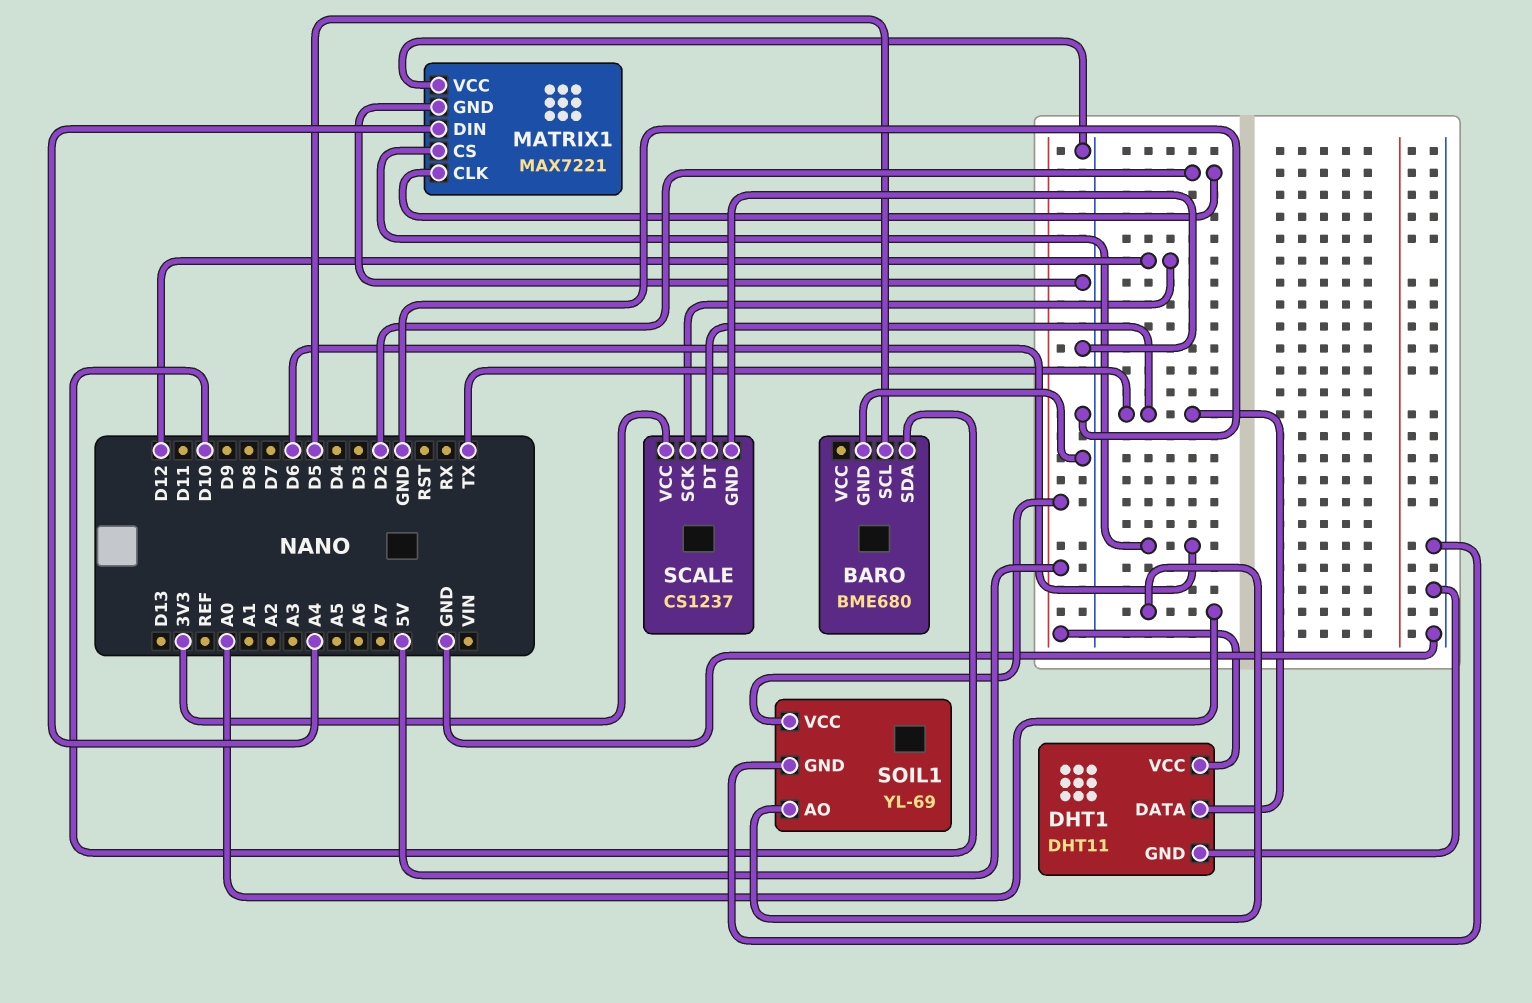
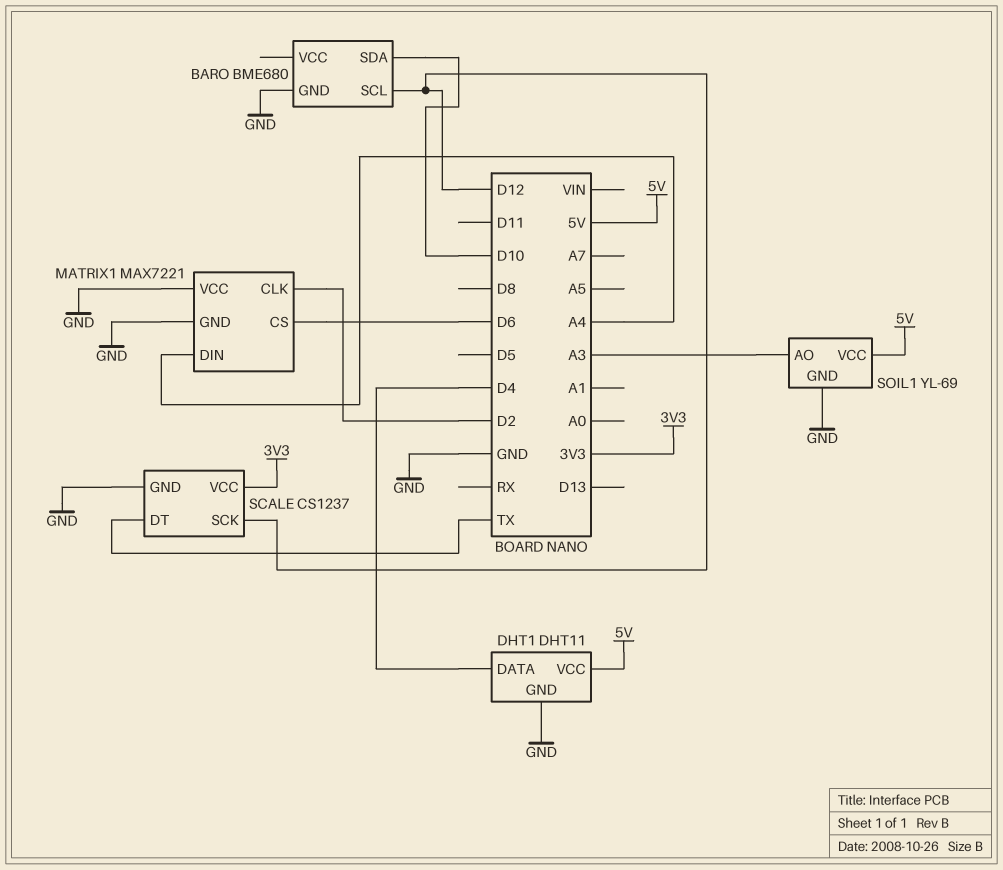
BARO pin SCL: D5 -> D12
DHT1 pin DATA: TX -> D4
SOIL1 pin AO: A0 -> A3

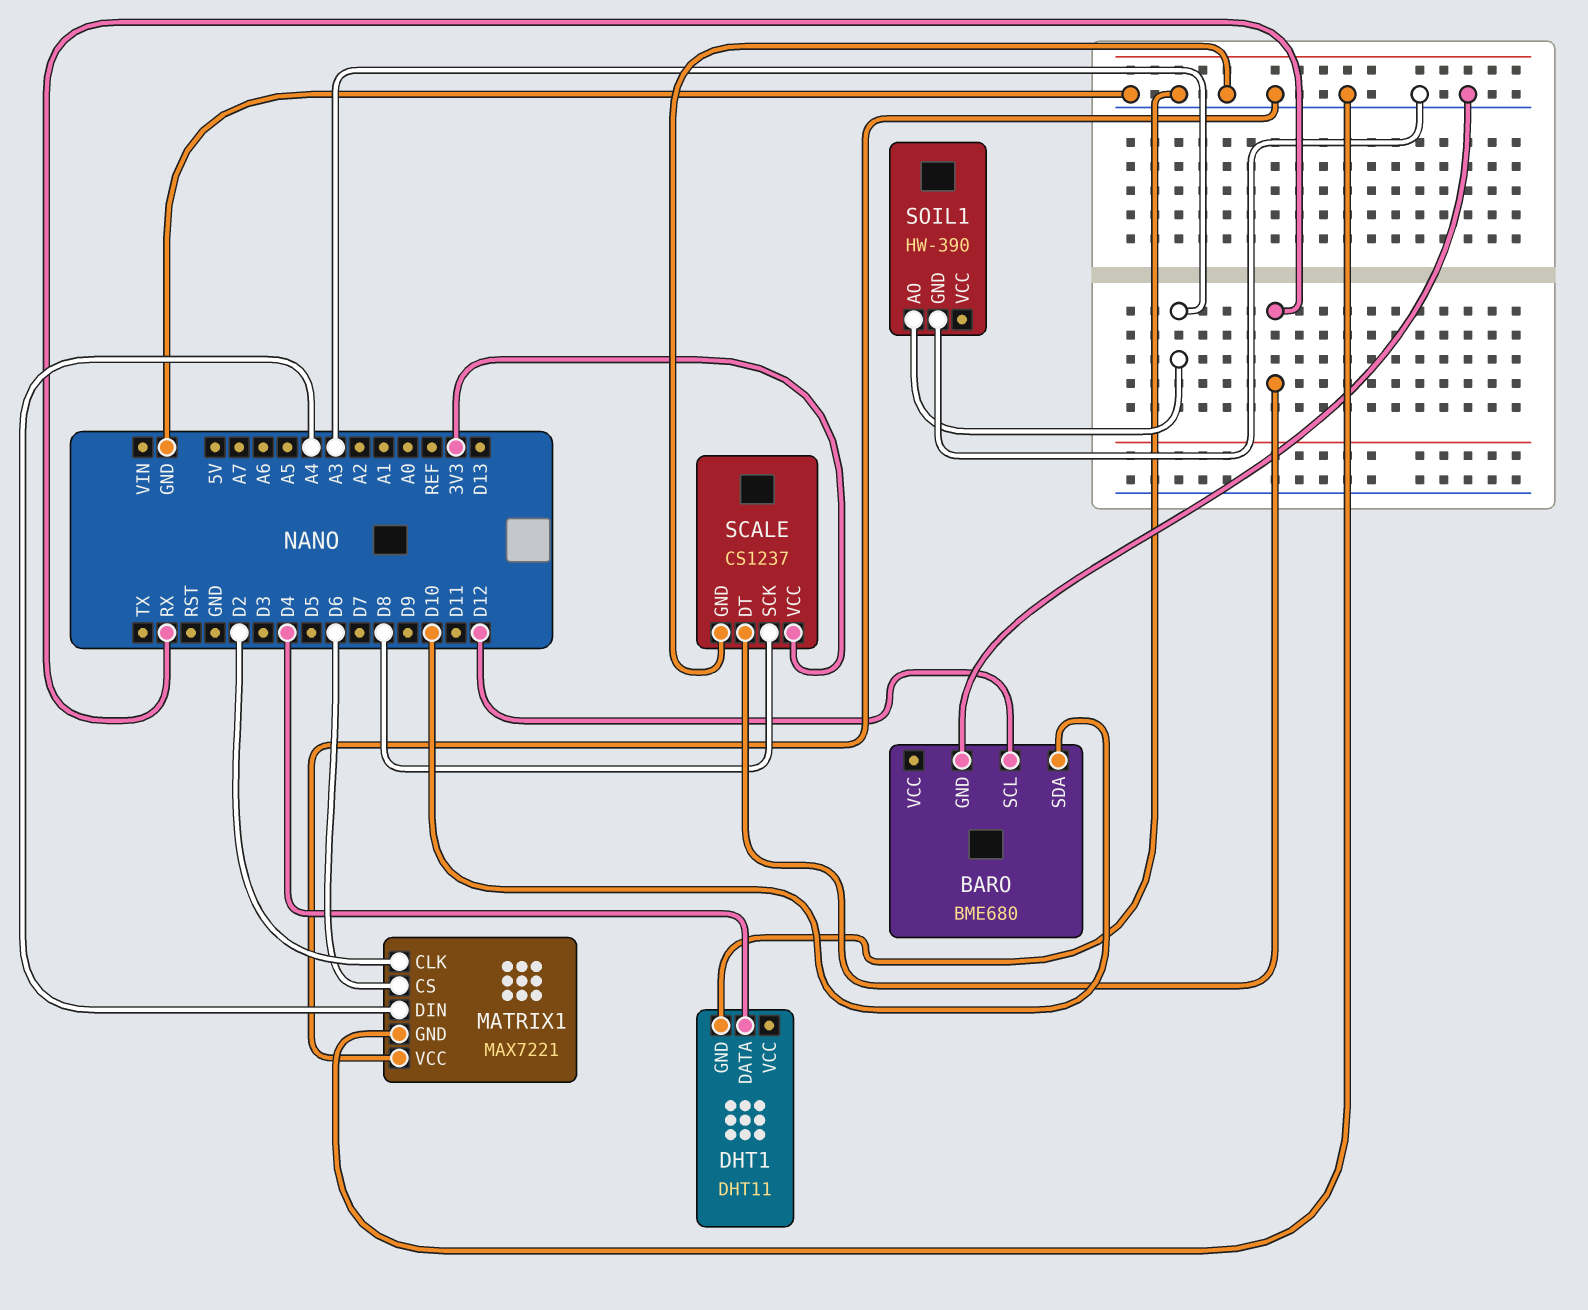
DHT1 pin VCC: 5V -> none
SCALE pin DT: TX -> RX
SCALE pin SCK: D12 -> D8
SOIL1: YL-69 -> HW-390
SOIL1 pin VCC: 5V -> none

